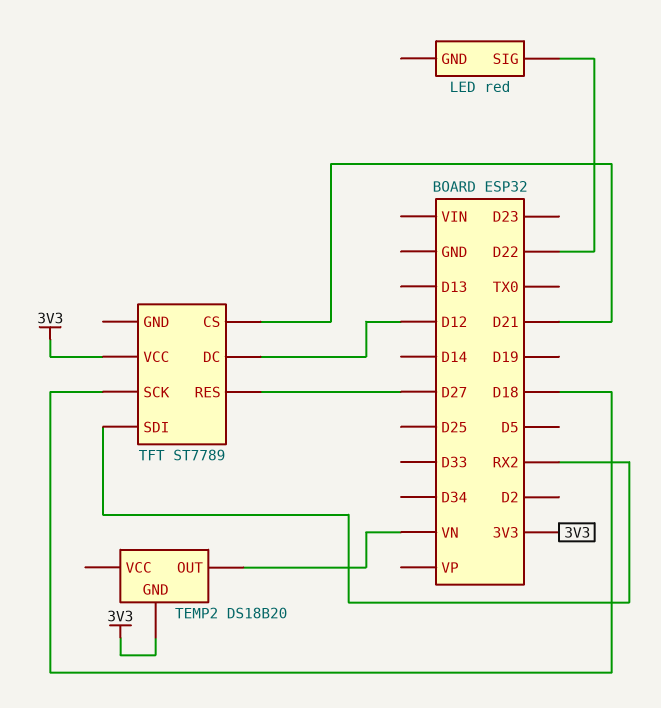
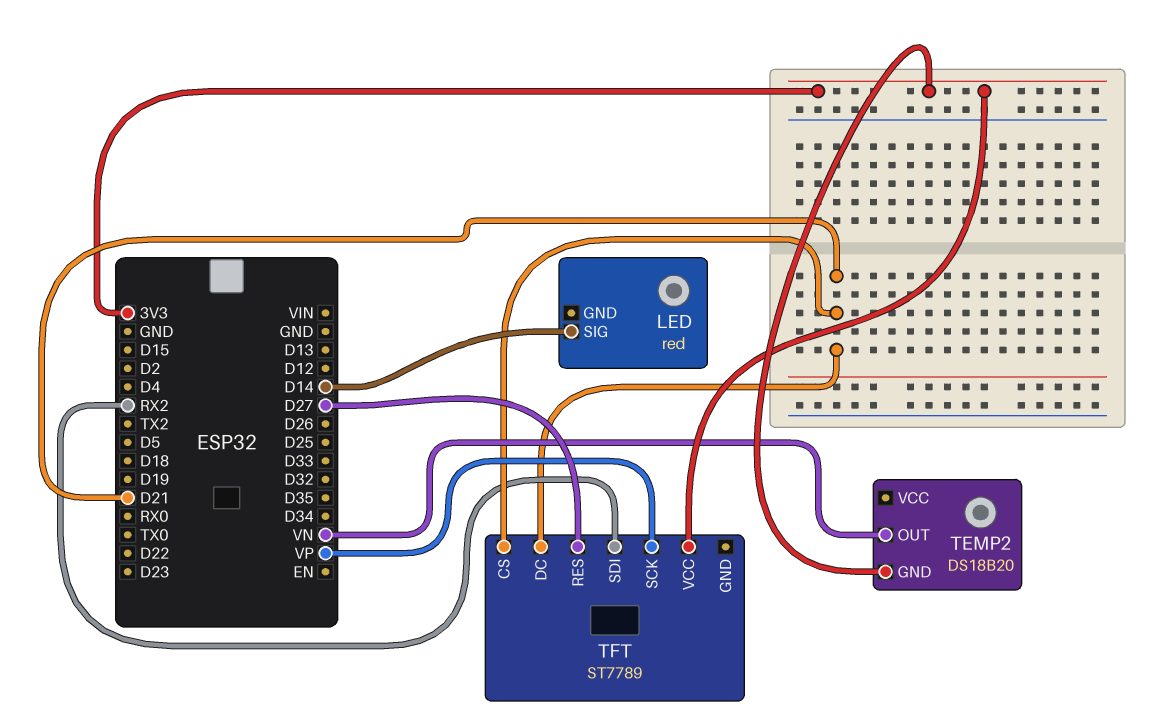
LED pin SIG: D22 -> D14
TFT pin DC: D12 -> D21
TFT pin SCK: D18 -> VP

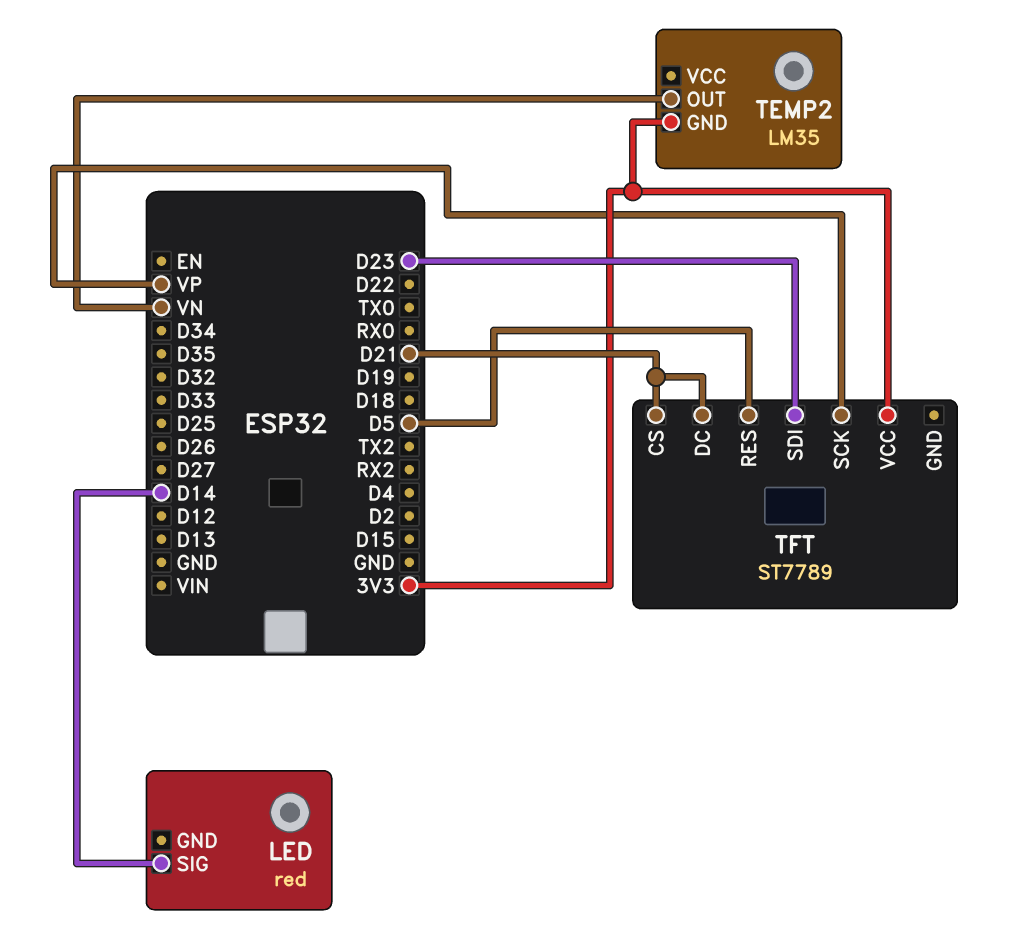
TEMP2: DS18B20 -> LM35
TFT pin RES: D27 -> D5
TFT pin SDI: RX2 -> D23

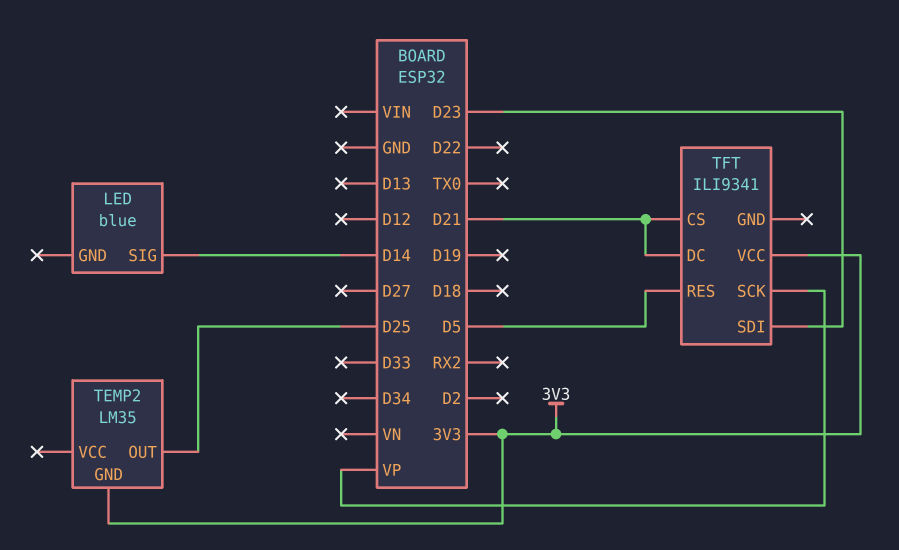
LED: red -> blue
TEMP2 pin OUT: VN -> D25
TFT: ST7789 -> ILI9341

